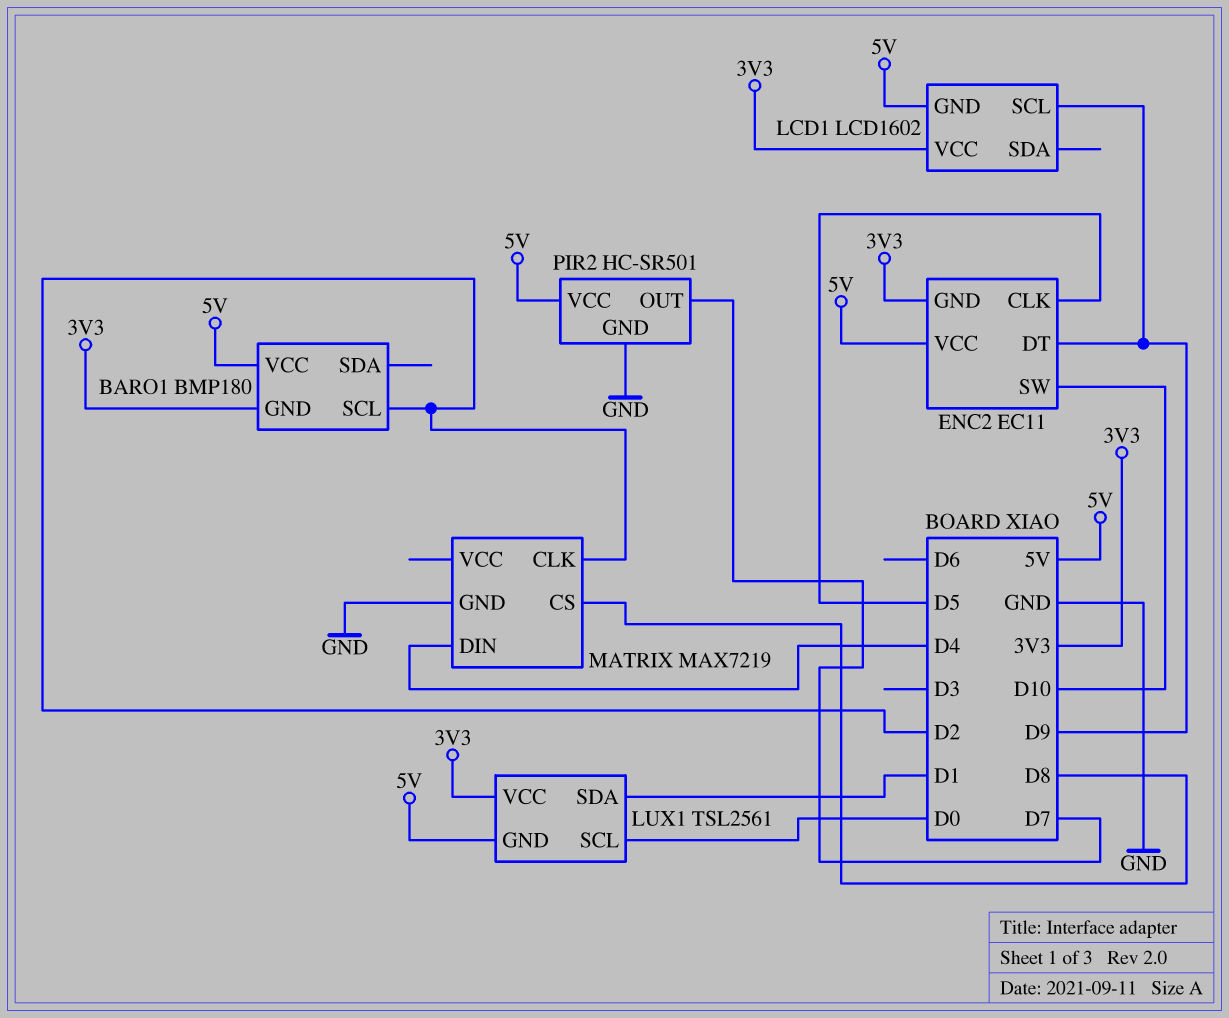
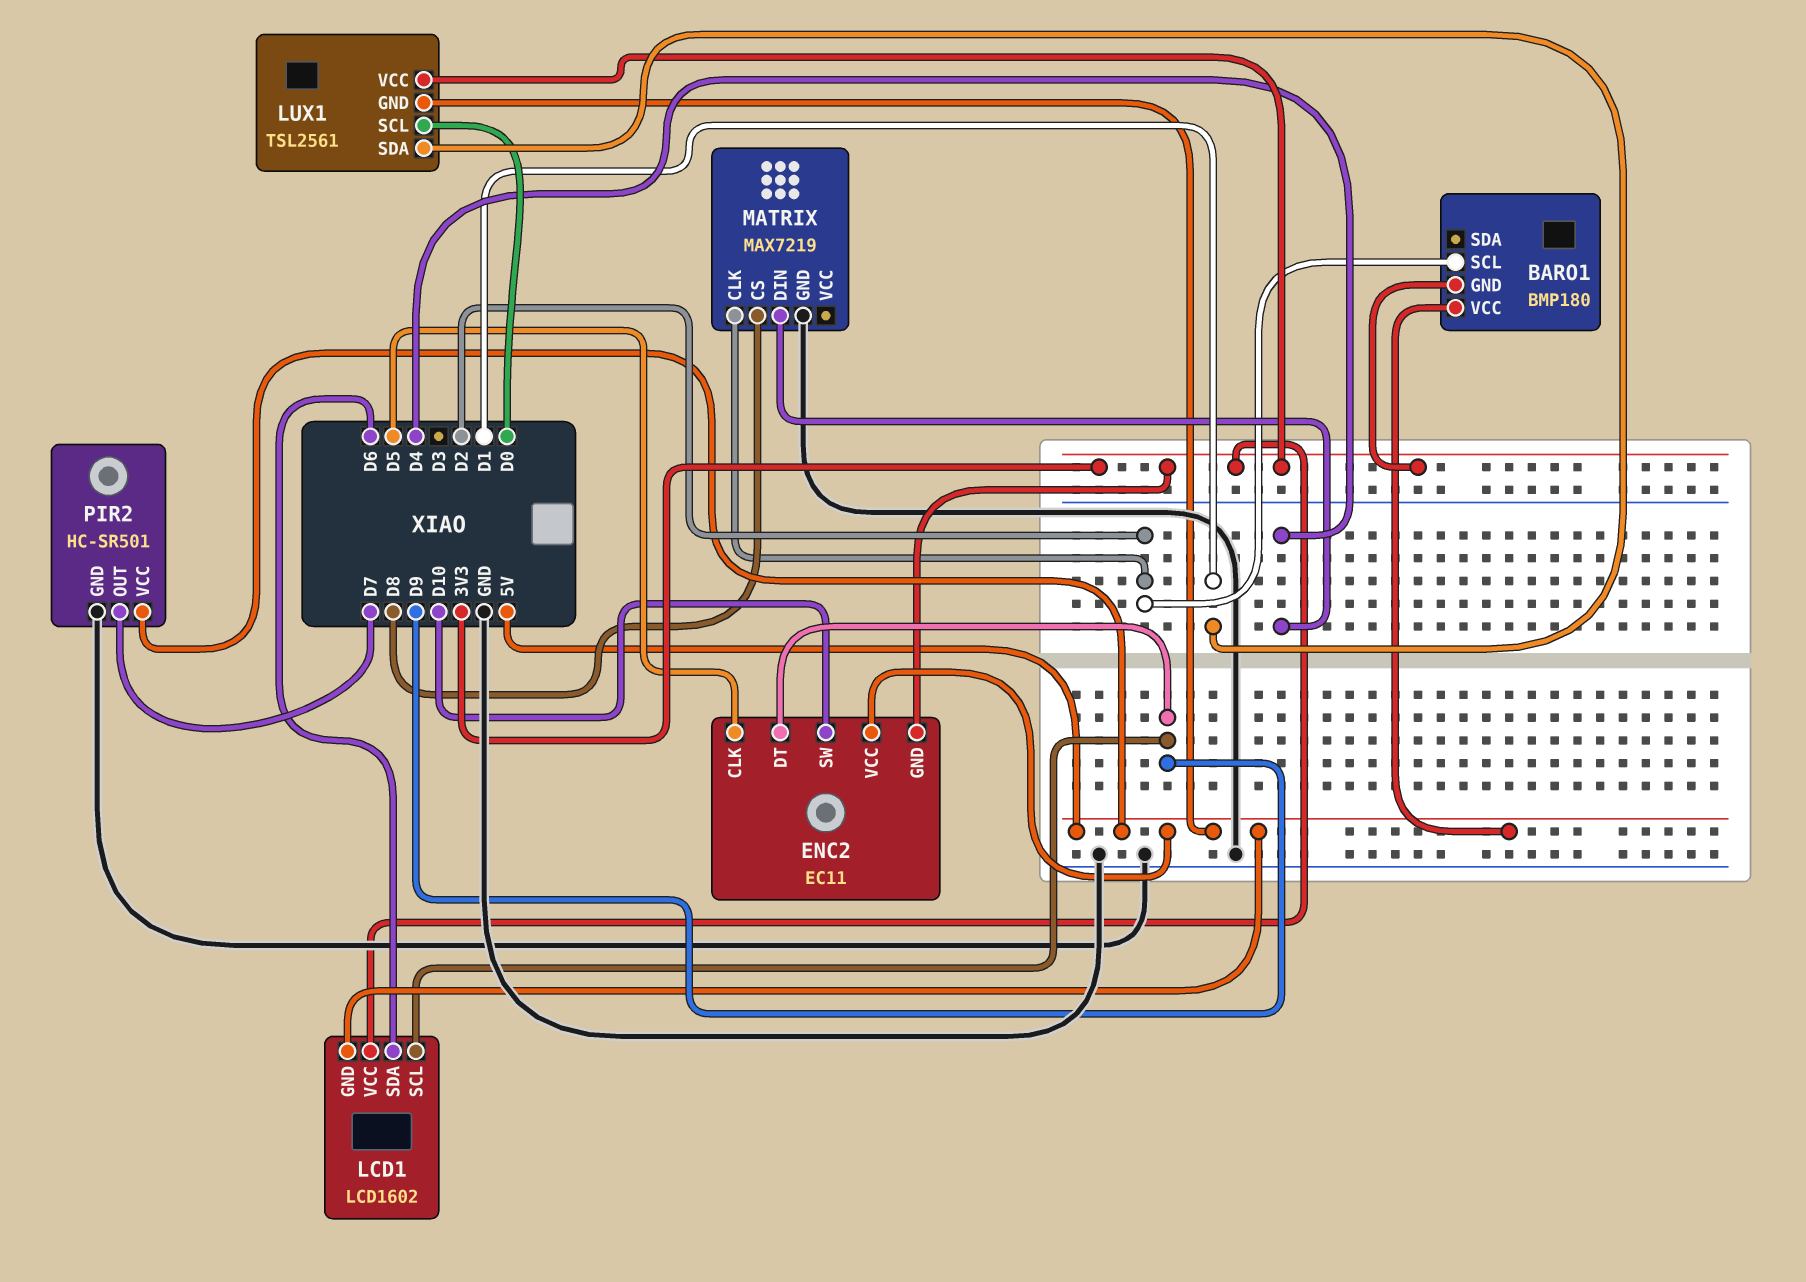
LCD1 pin SDA: none -> D6

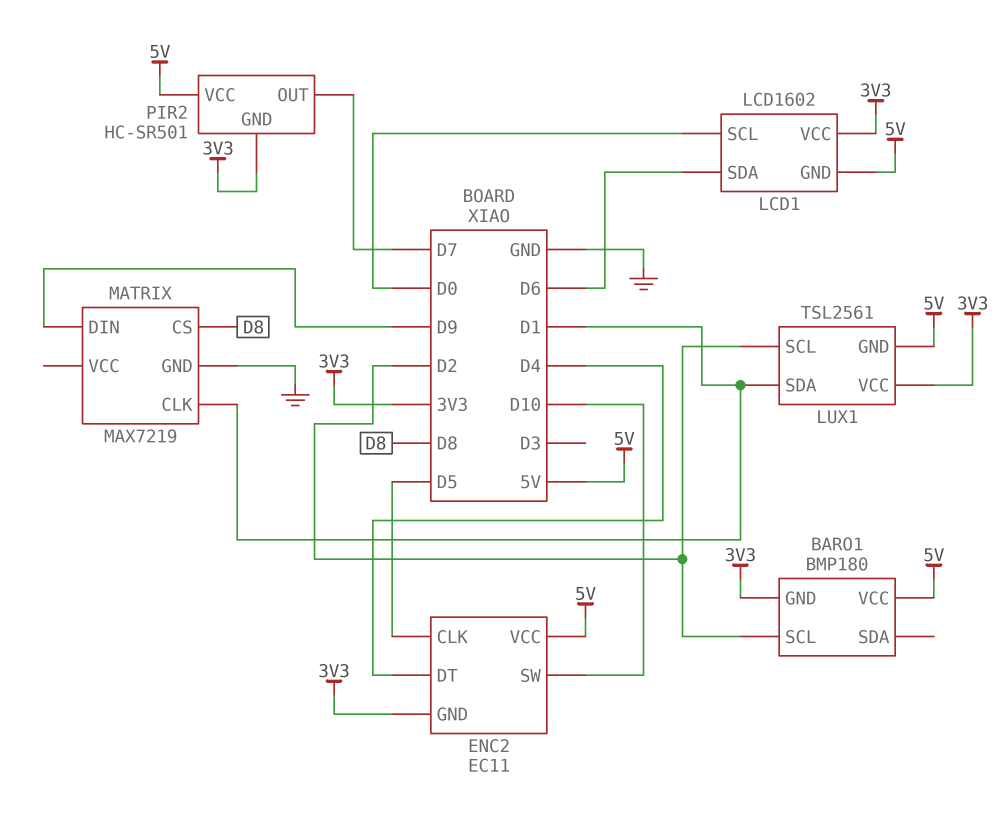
ENC2 pin DT: D9 -> D4
LCD1 pin SCL: D9 -> D0
LUX1 pin SCL: D0 -> D2
MATRIX pin CLK: D2 -> D1
MATRIX pin DIN: D4 -> D9
PIR2 pin GND: GND -> 3V3

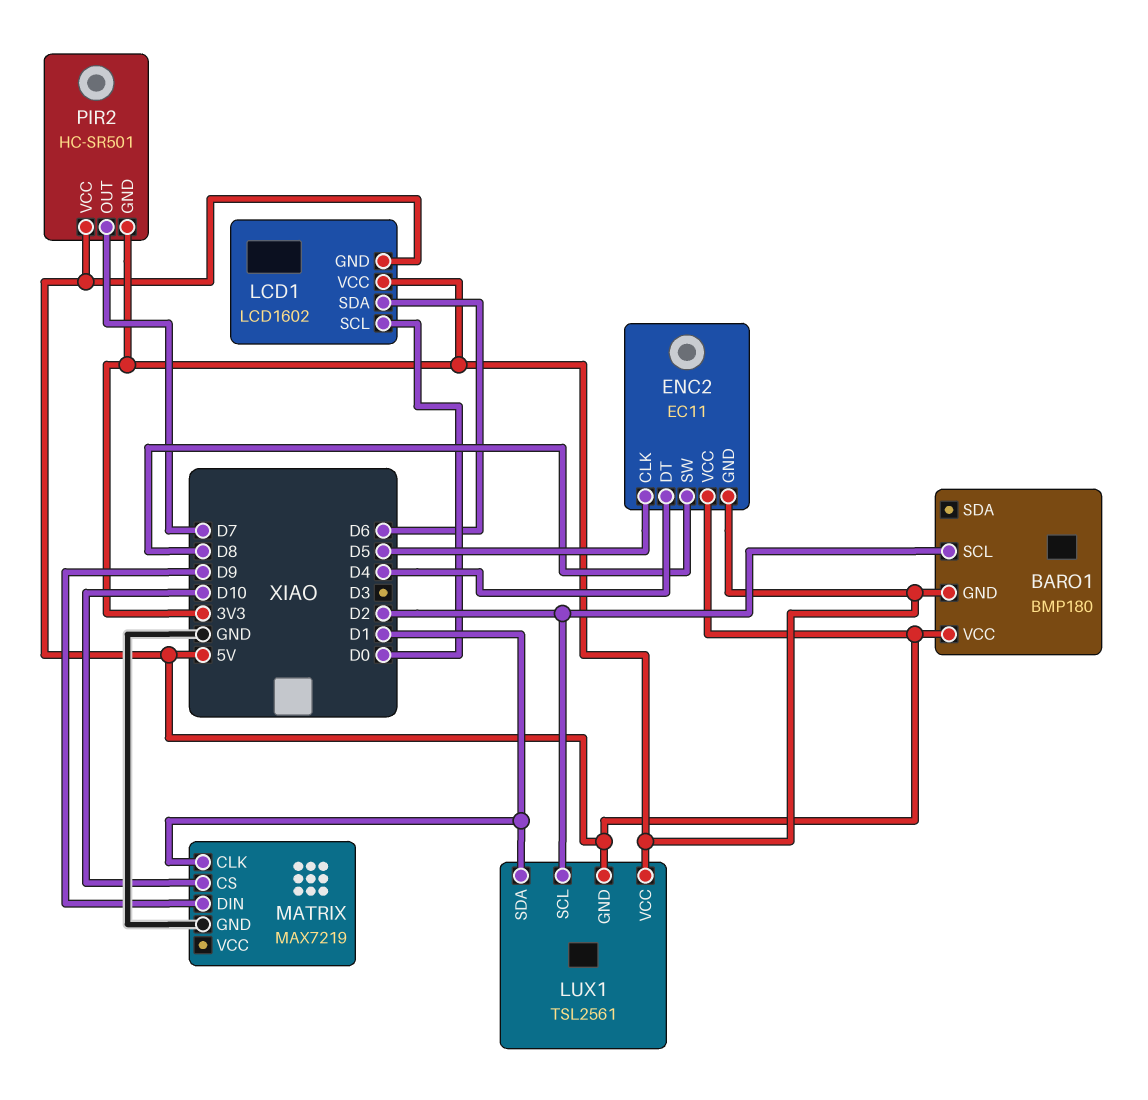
ENC2 pin SW: D10 -> D8
MATRIX pin CS: D8 -> D10

